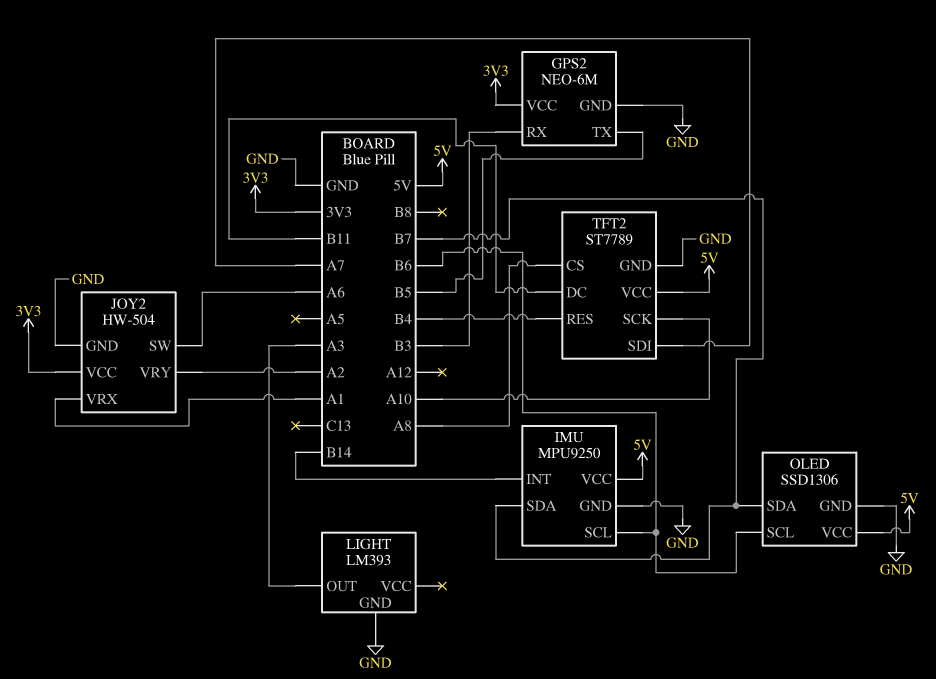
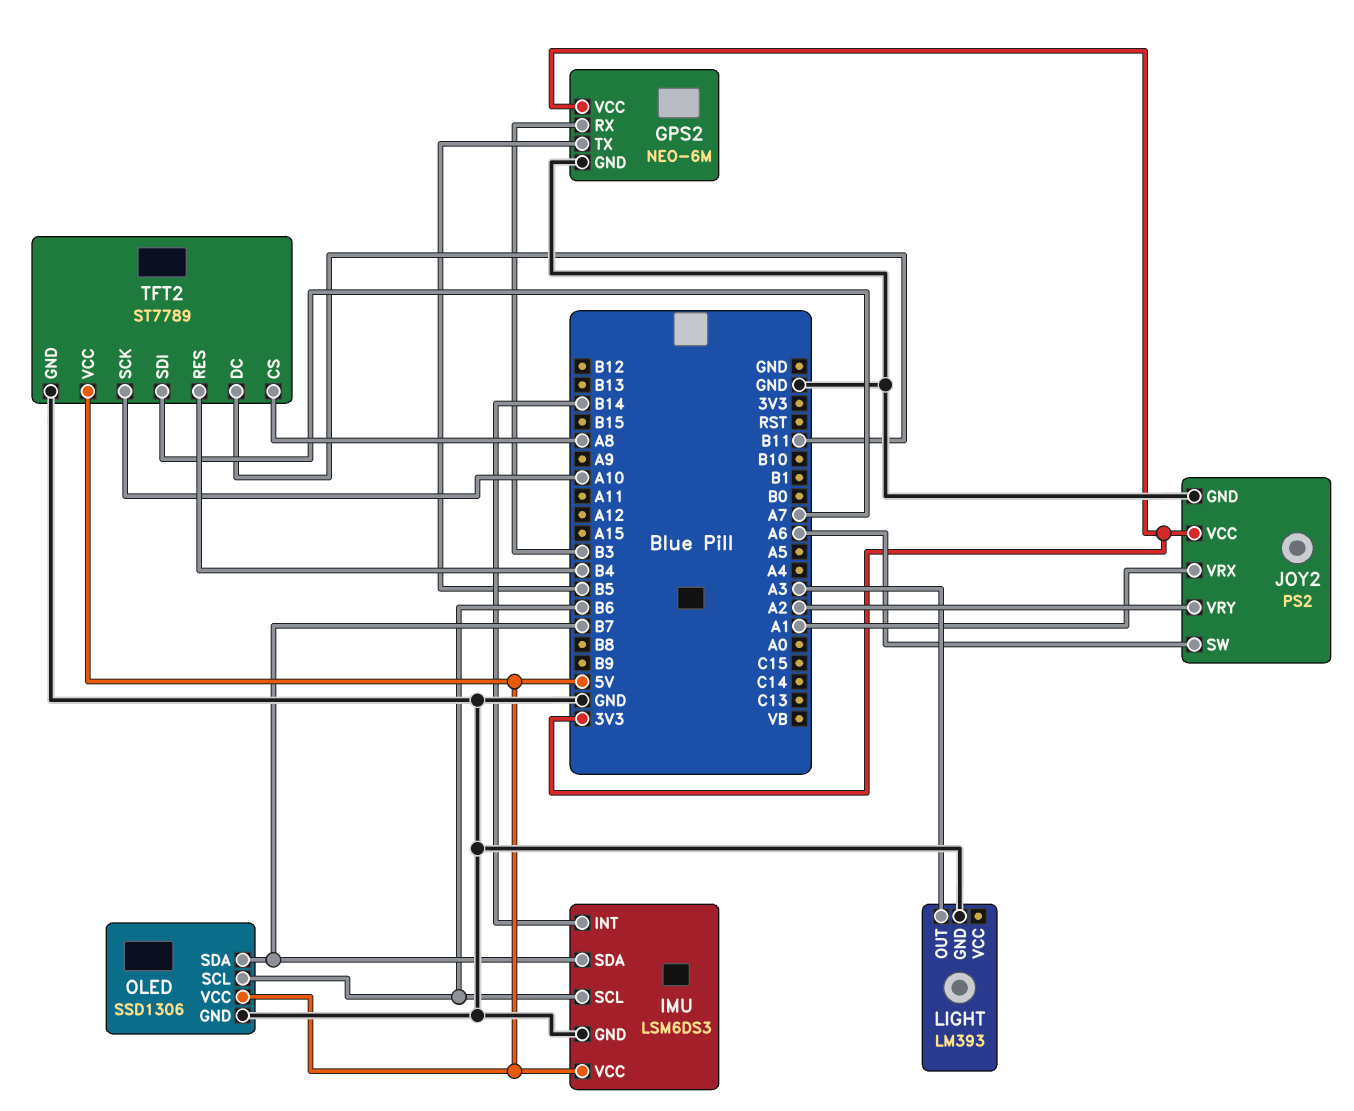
IMU: MPU9250 -> LSM6DS3
JOY2: HW-504 -> PS2

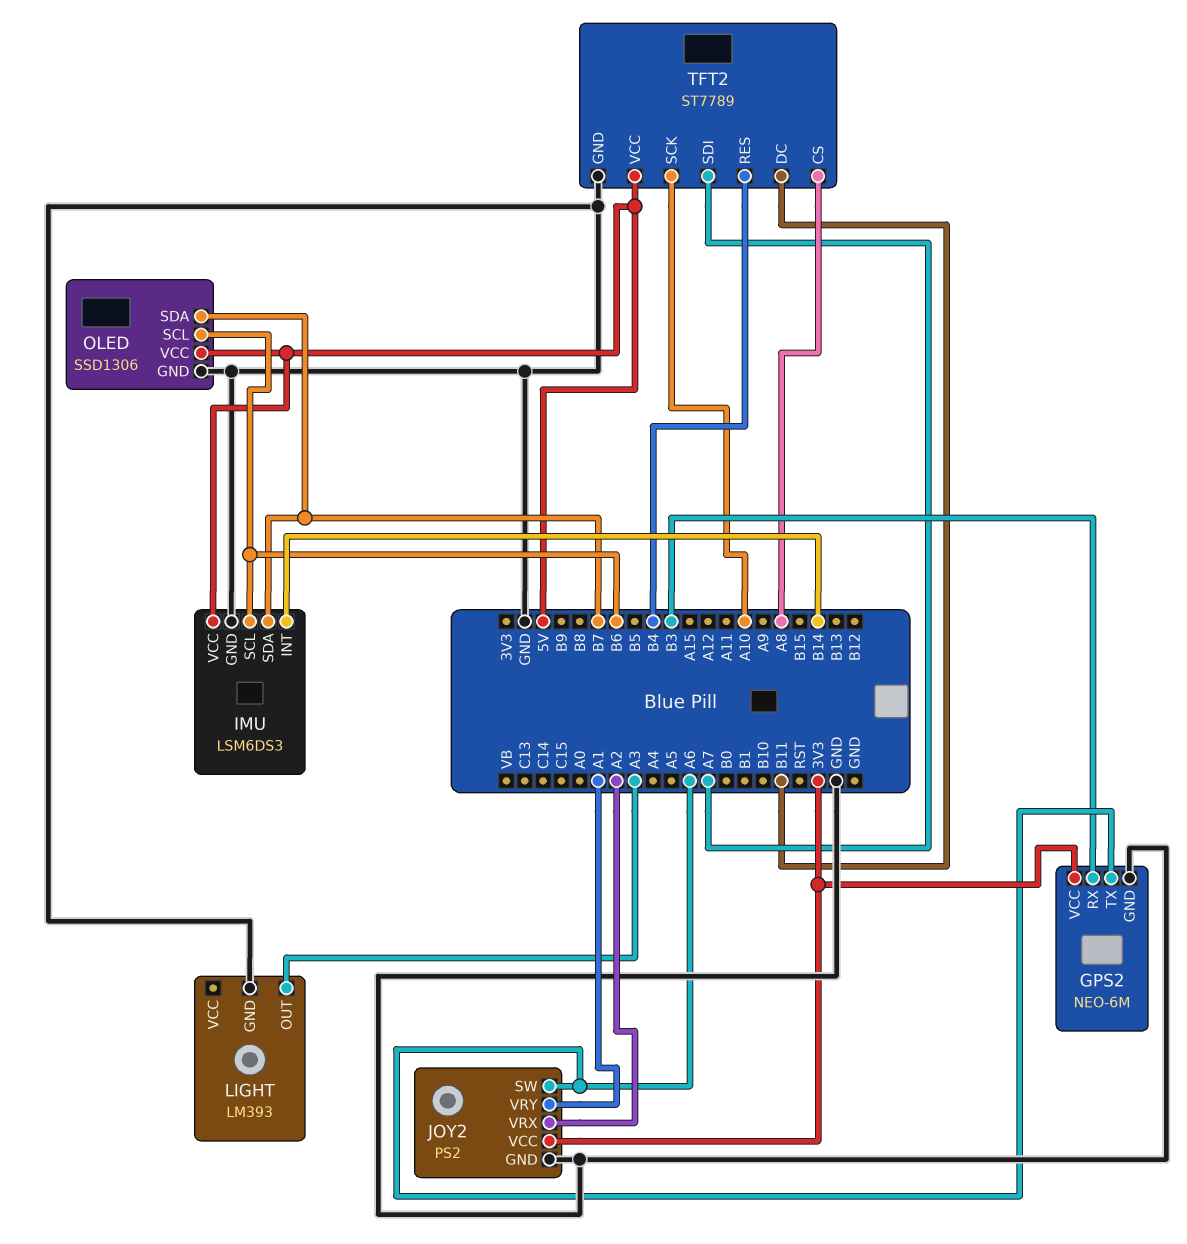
GPS2 pin TX: B5 -> A6
JOY2 pin VRX: A1 -> A2
JOY2 pin VRY: A2 -> A1

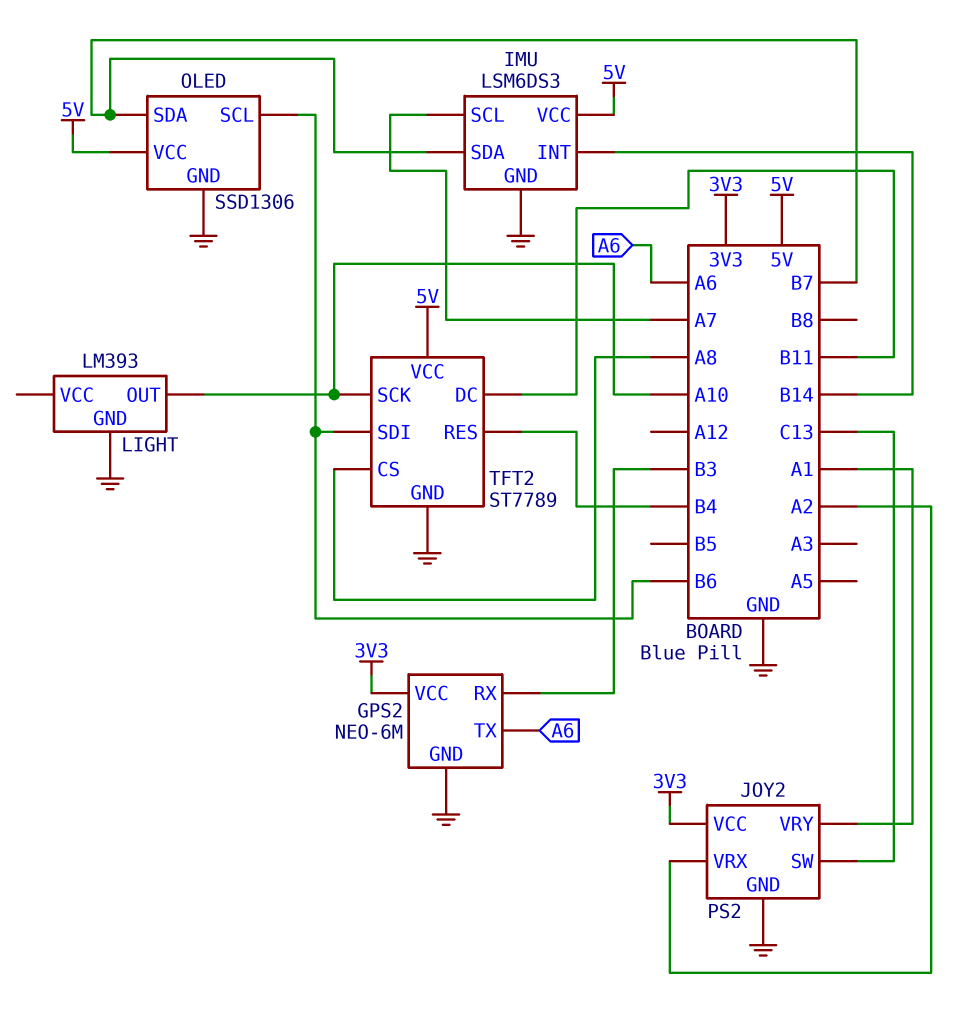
IMU pin SCL: B6 -> A7
JOY2 pin SW: A6 -> C13
LIGHT pin OUT: A3 -> A10
TFT2 pin SDI: A7 -> B6

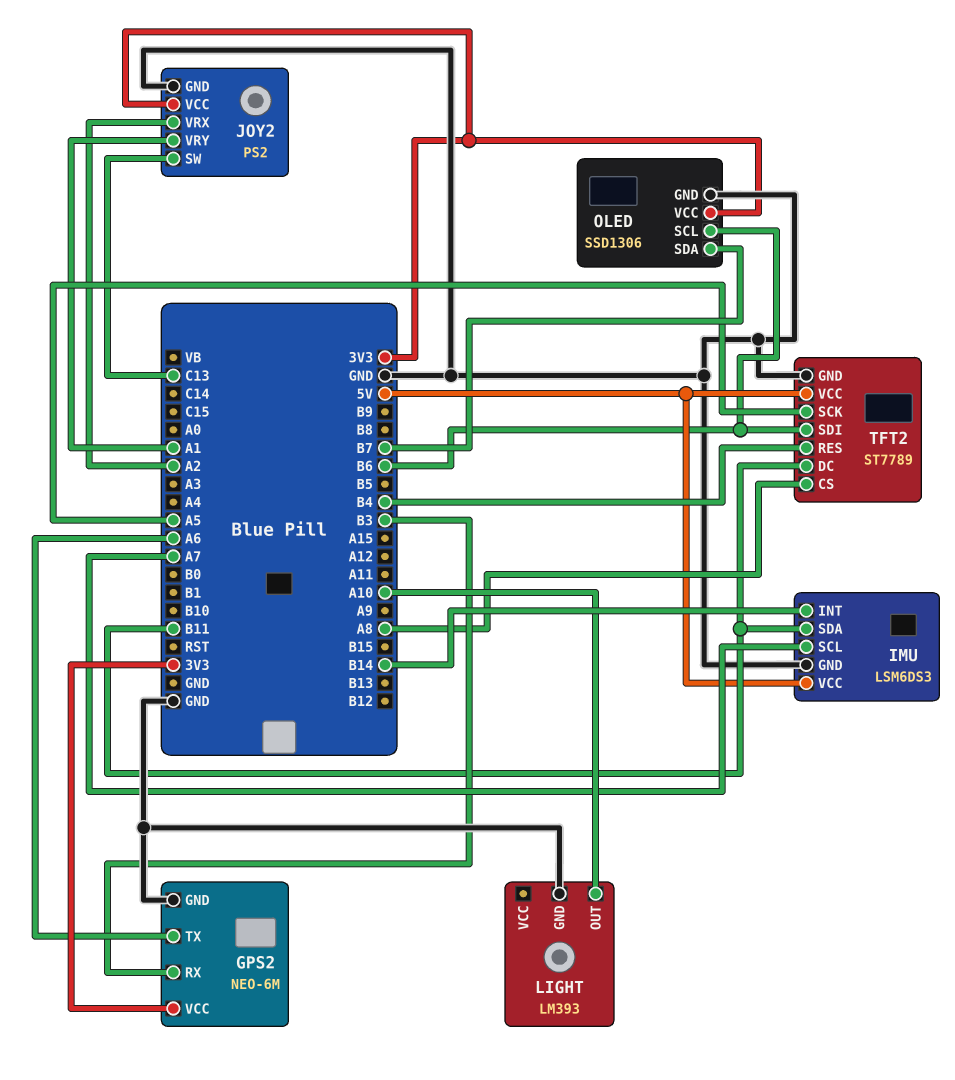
IMU pin SDA: B7 -> B11
OLED pin VCC: 5V -> 3V3
TFT2 pin SCK: A10 -> A5

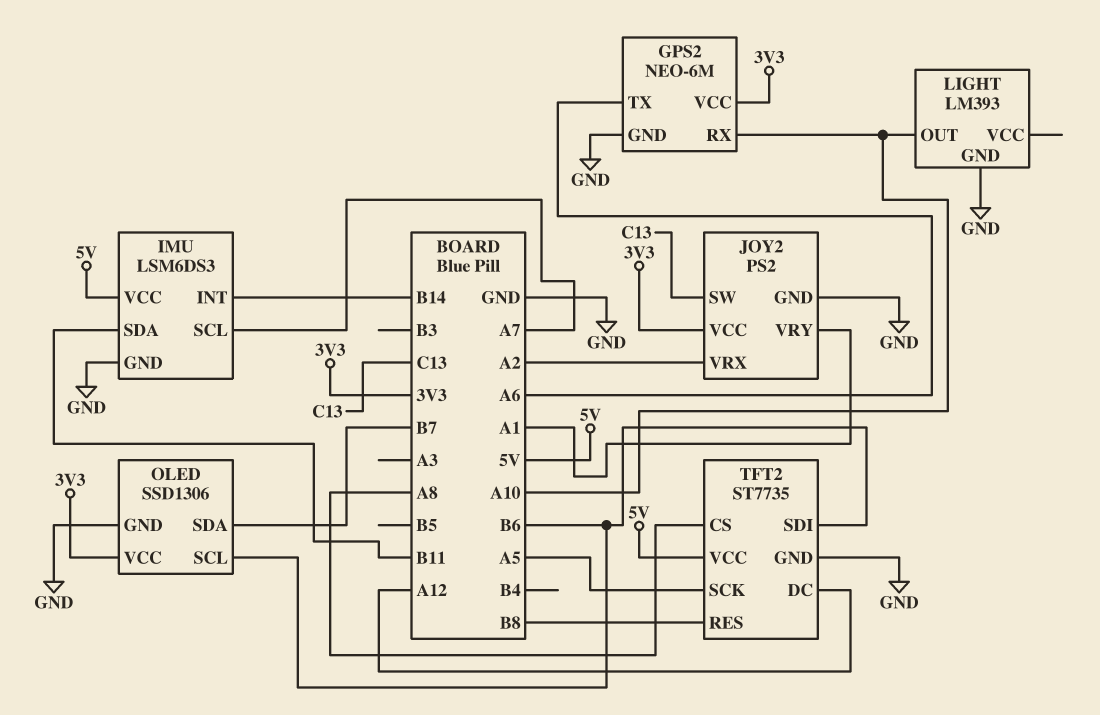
GPS2 pin RX: B3 -> A10
TFT2: ST7789 -> ST7735
TFT2 pin DC: B11 -> A12
TFT2 pin RES: B4 -> B8

